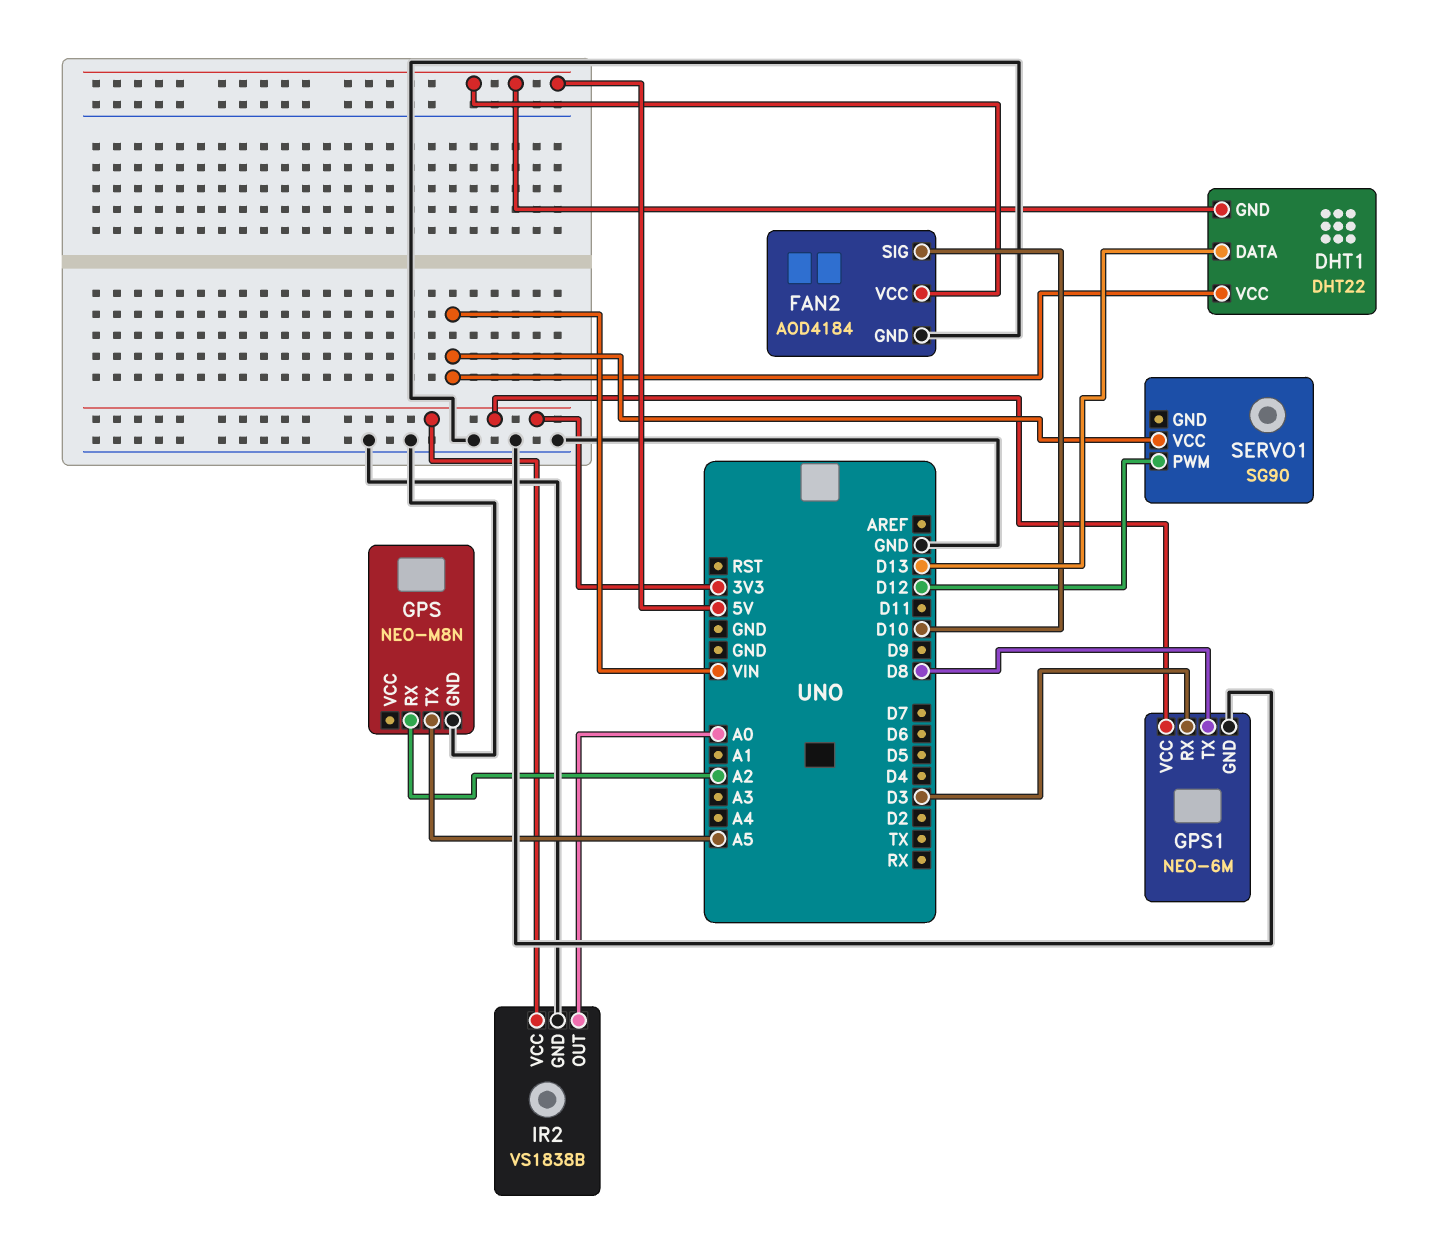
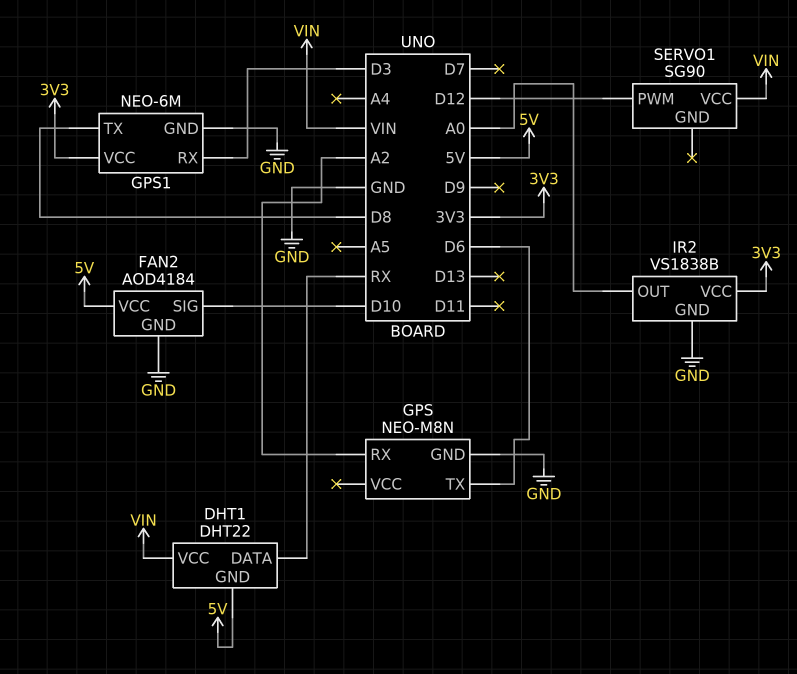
DHT1 pin DATA: D13 -> RX
GPS pin TX: A5 -> D6

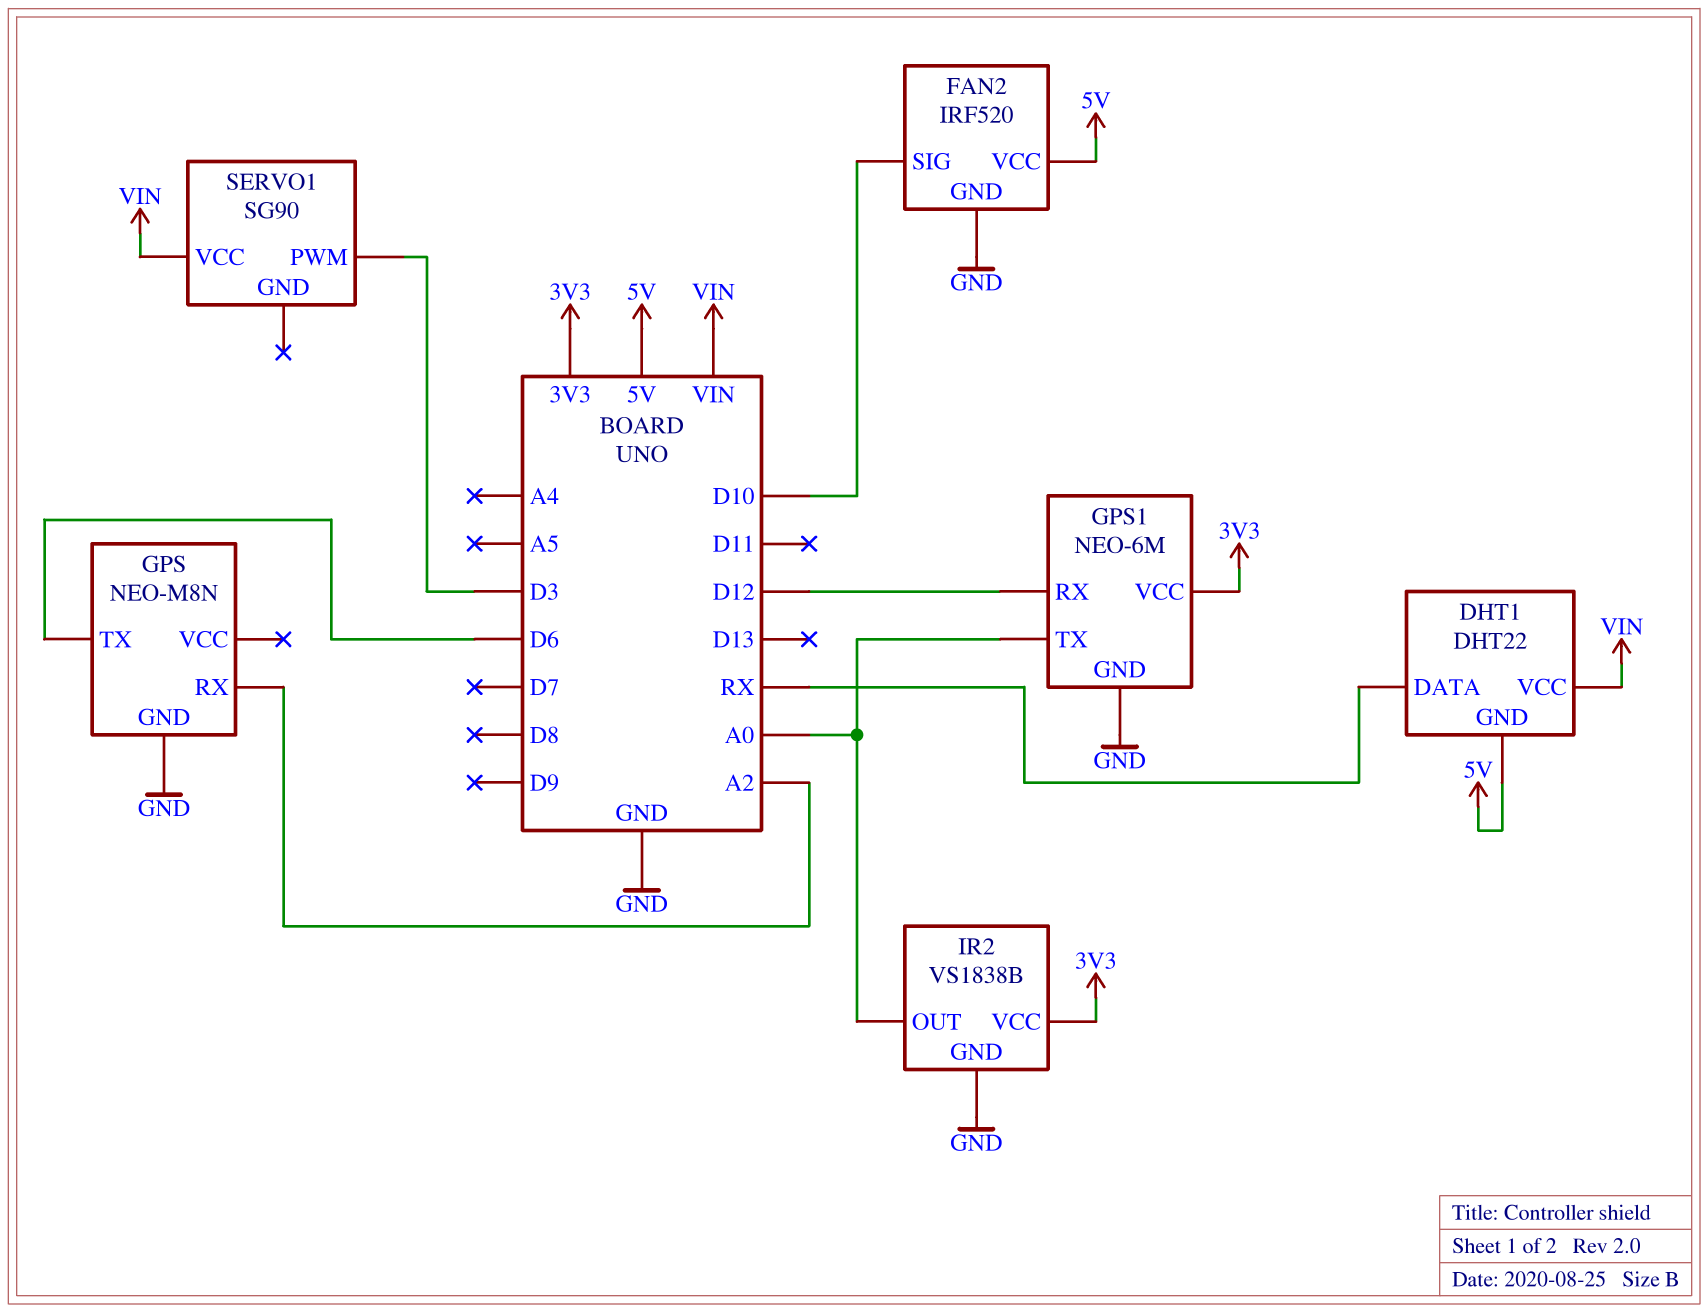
FAN2: AOD4184 -> IRF520
GPS1 pin RX: D3 -> D12
GPS1 pin TX: D8 -> A0
SERVO1 pin PWM: D12 -> D3

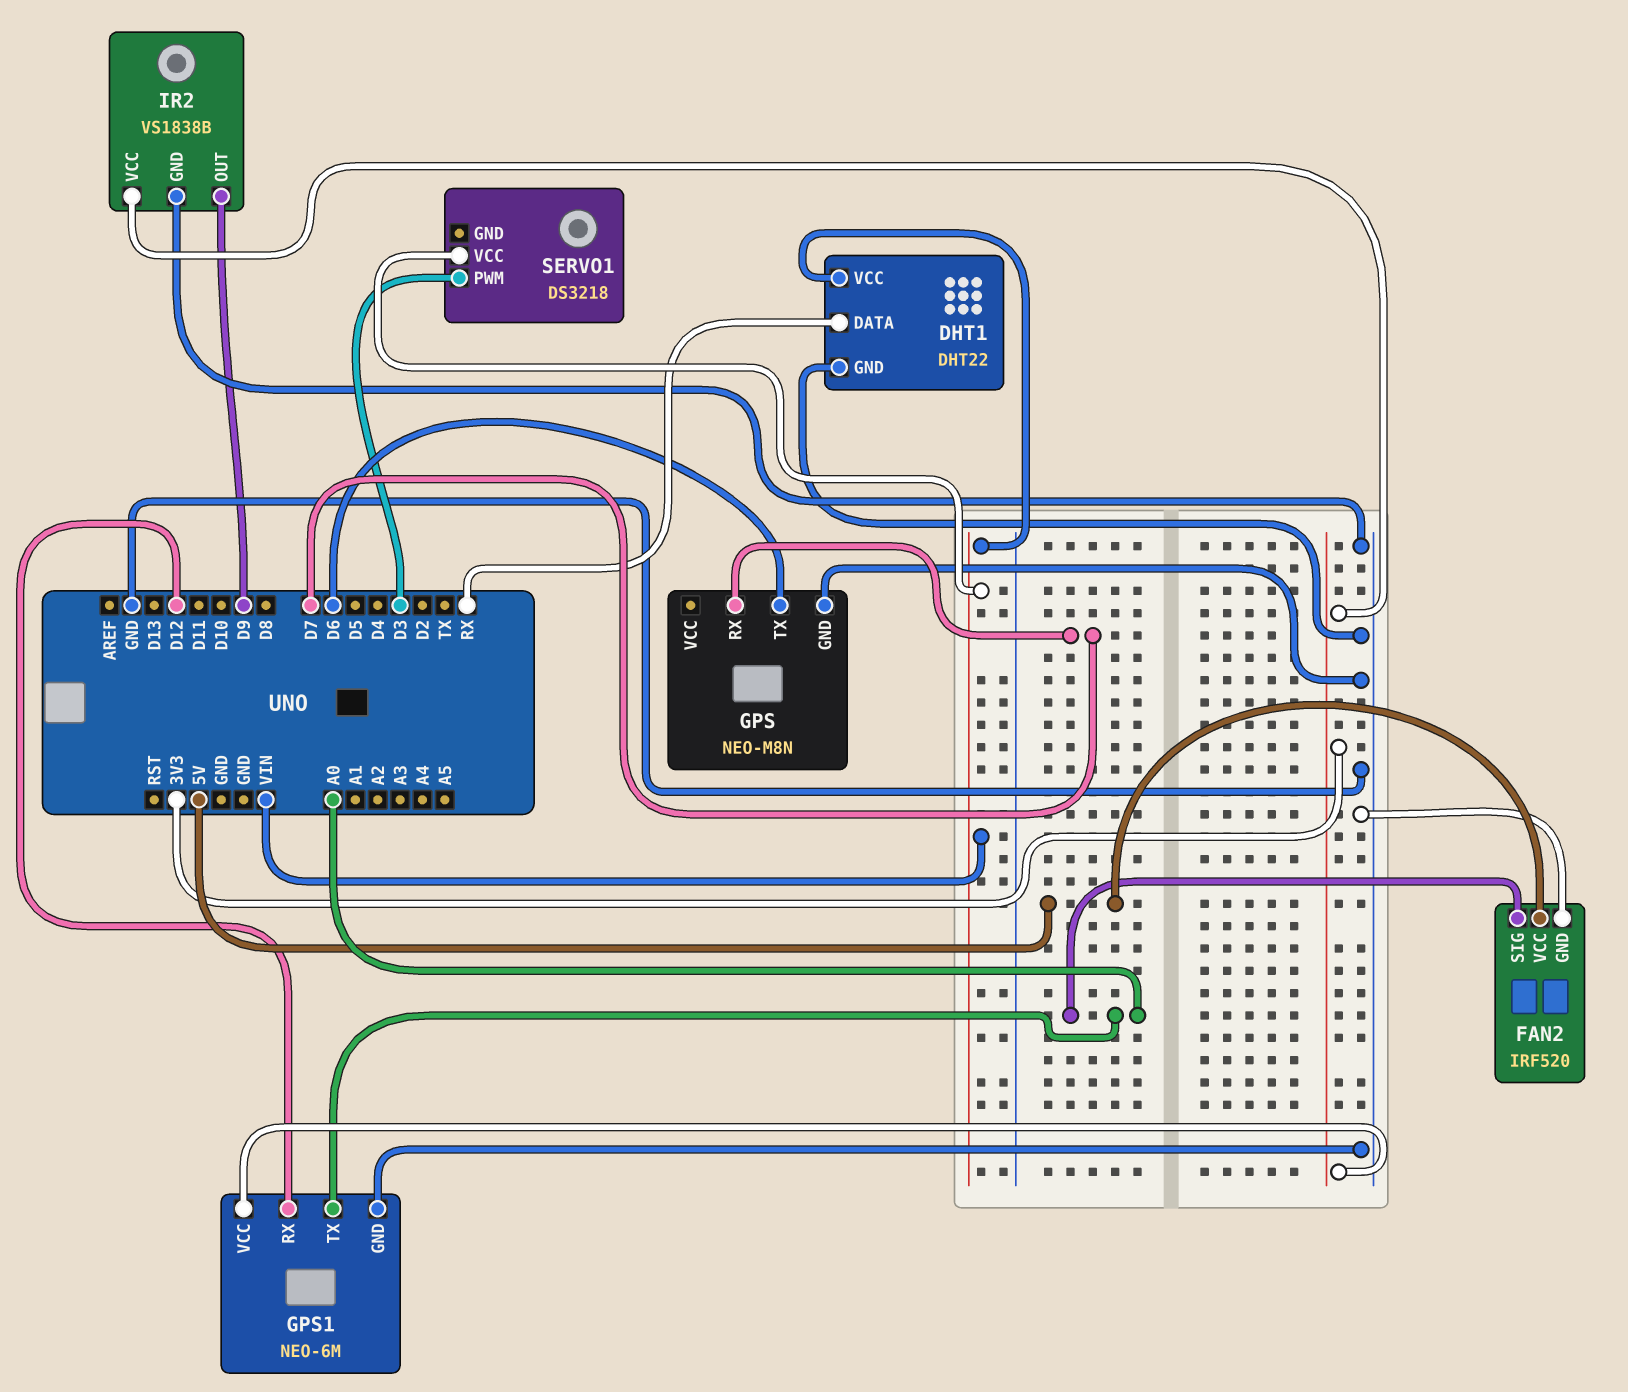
DHT1 pin GND: 5V -> GND
FAN2 pin SIG: D10 -> A0
GPS pin RX: A2 -> D7
IR2 pin OUT: A0 -> D9
SERVO1: SG90 -> DS3218

